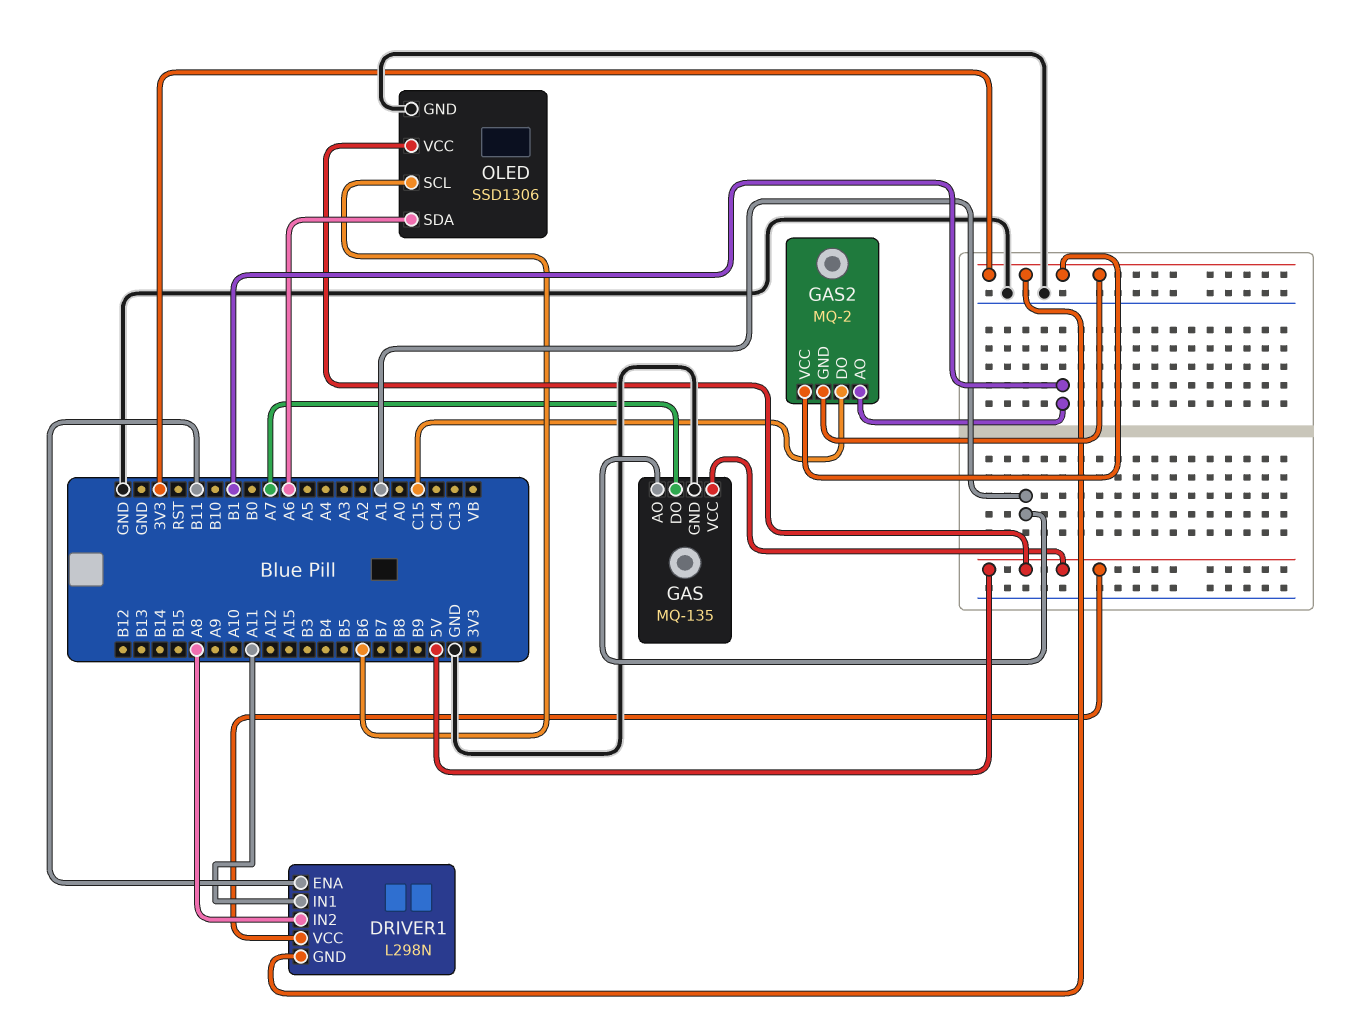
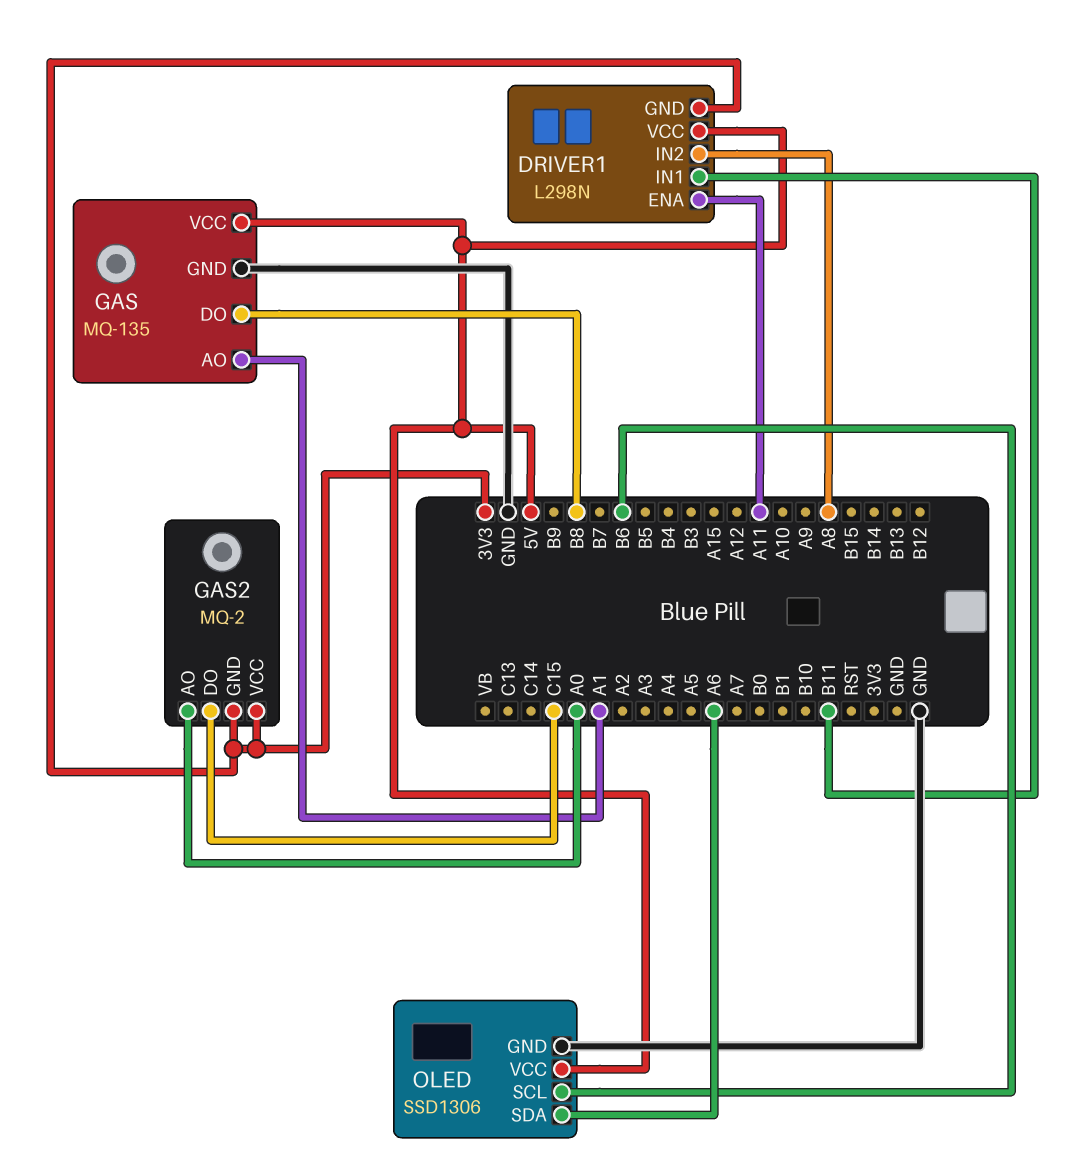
DRIVER1 pin ENA: B11 -> A11
DRIVER1 pin IN1: A11 -> B11
GAS pin DO: A7 -> B8
GAS2 pin AO: B1 -> A0

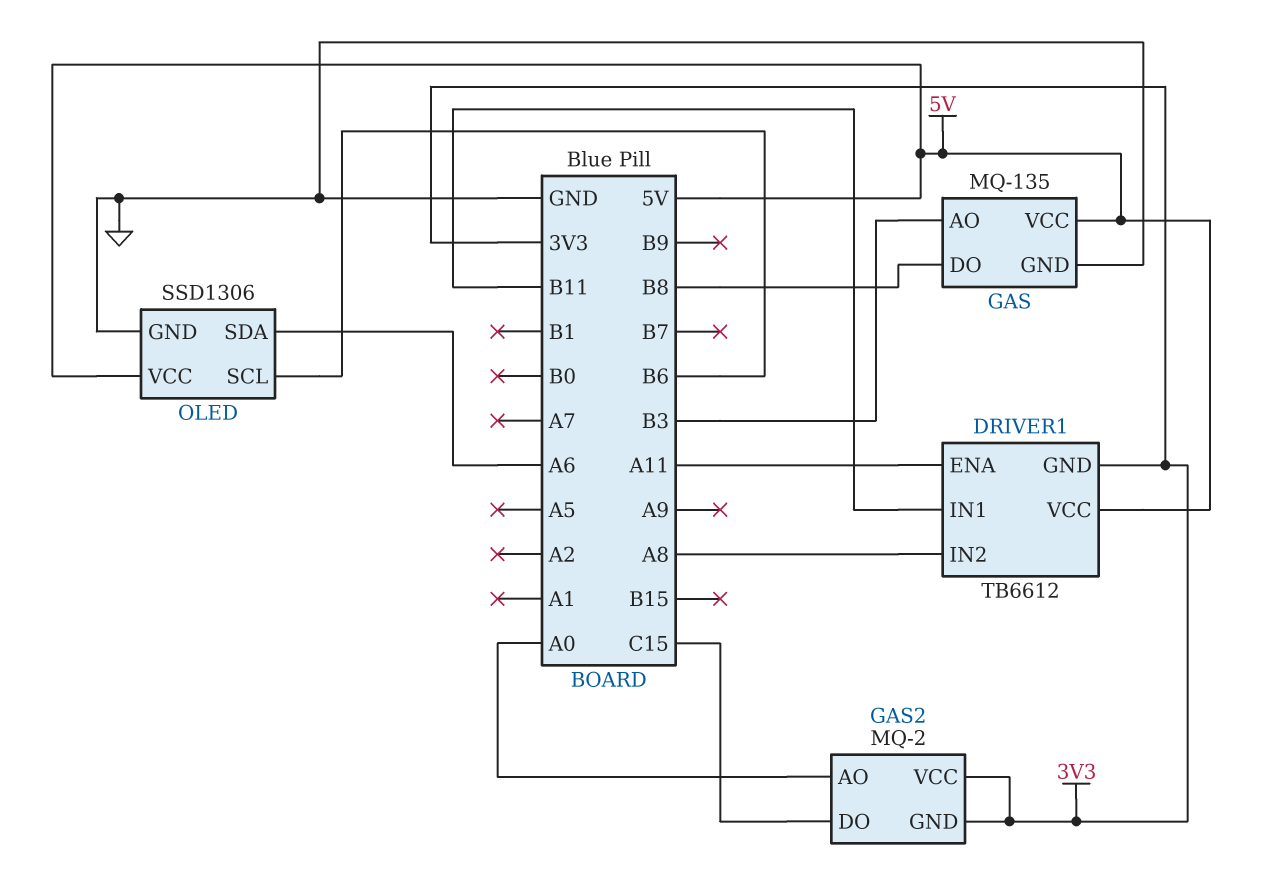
DRIVER1: L298N -> TB6612
GAS pin AO: A1 -> B3

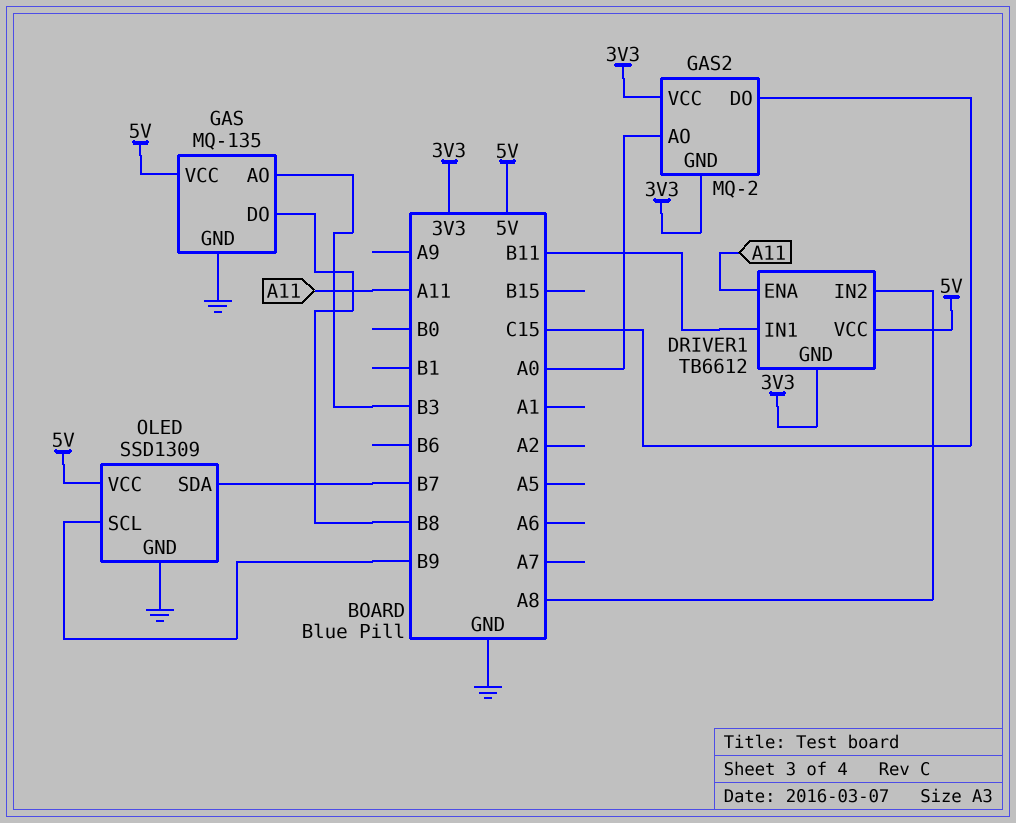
OLED: SSD1306 -> SSD1309
OLED pin SCL: B6 -> B9
OLED pin SDA: A6 -> B7

